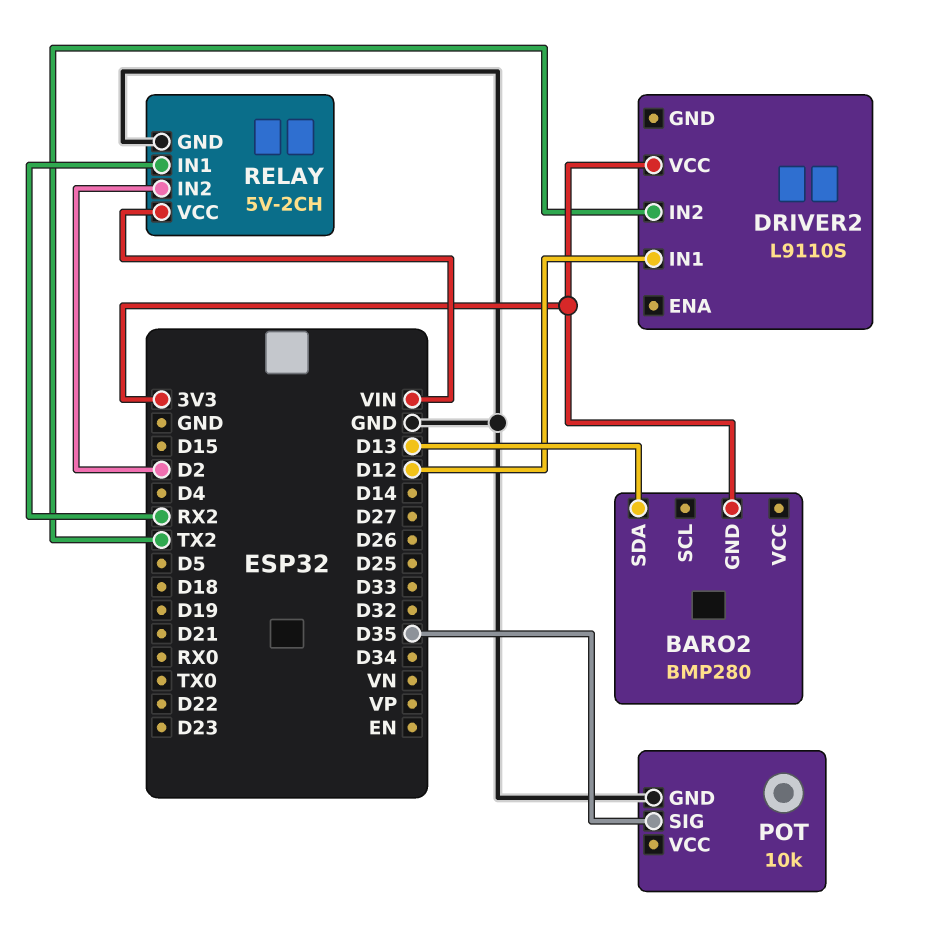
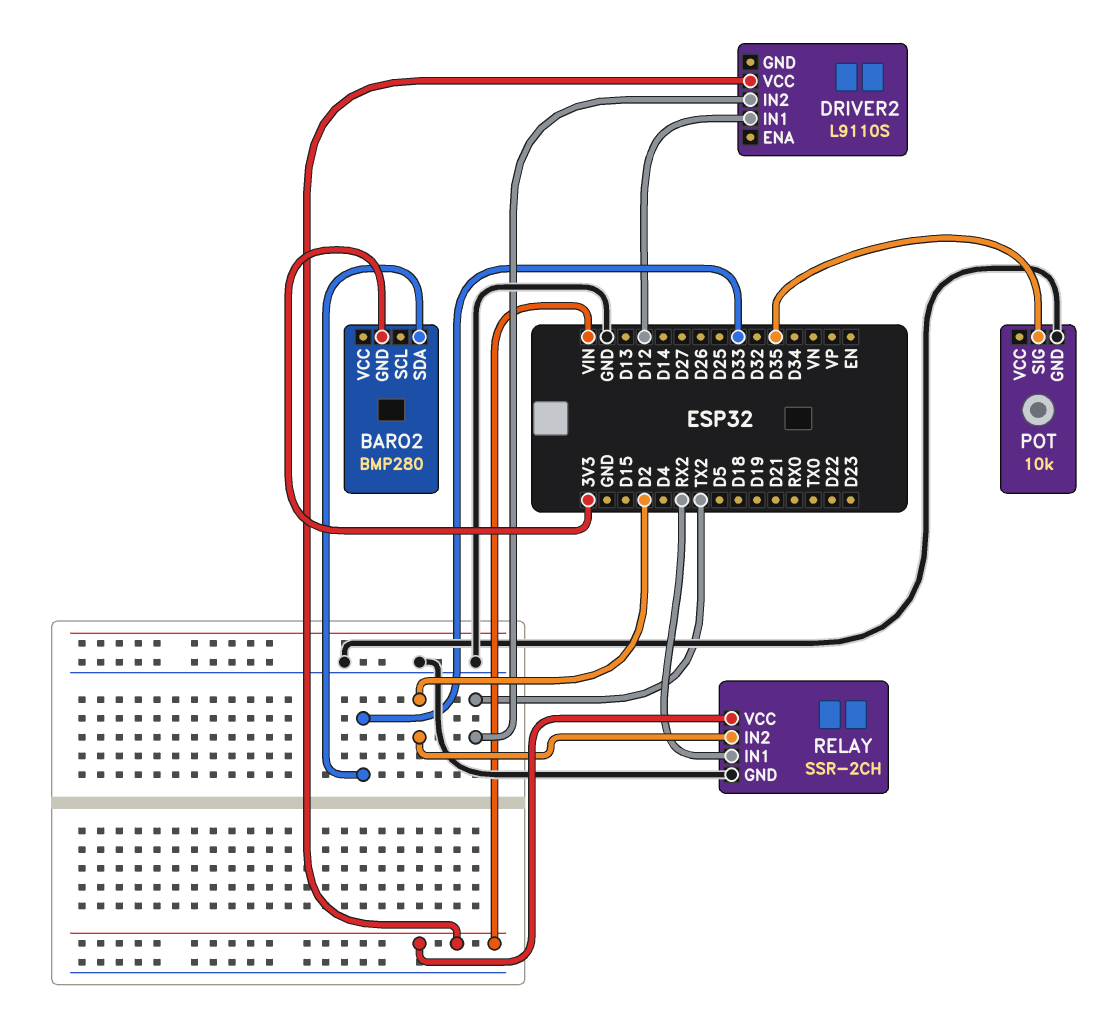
BARO2 pin SDA: D13 -> D33
DRIVER2 pin VCC: 3V3 -> VIN
RELAY: 5V-2CH -> SSR-2CH

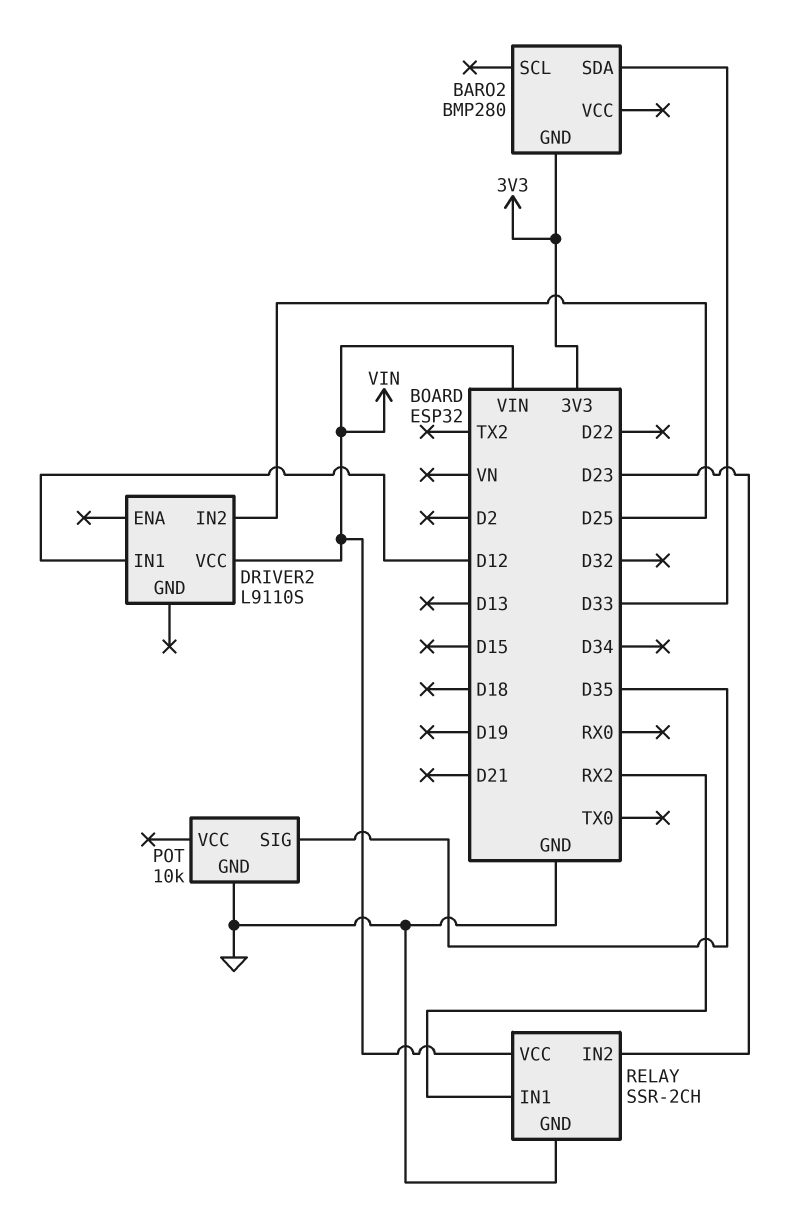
DRIVER2 pin IN2: TX2 -> D25
RELAY pin IN2: D2 -> D23

